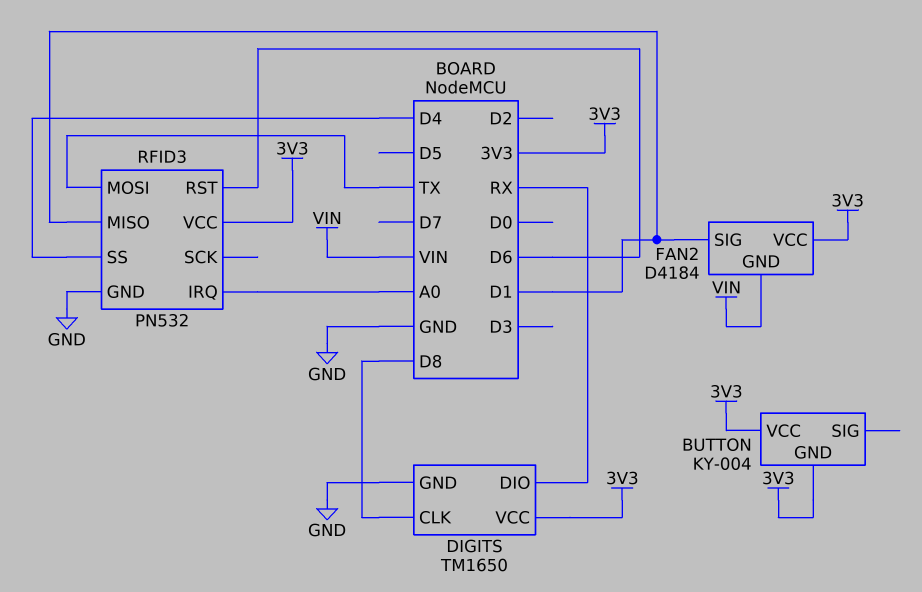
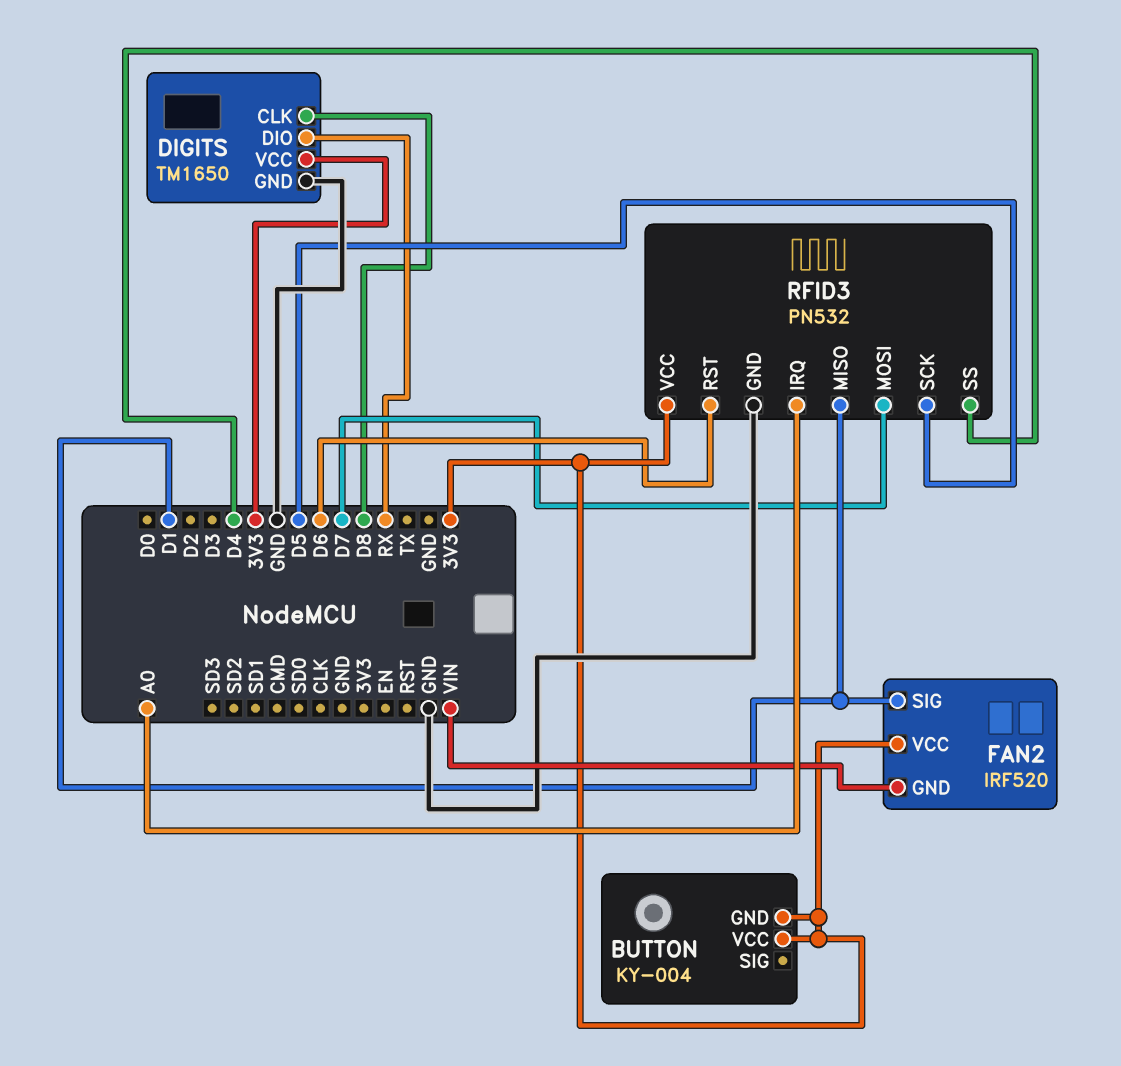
FAN2: D4184 -> IRF520
RFID3 pin MOSI: TX -> D7
RFID3 pin SCK: none -> D5

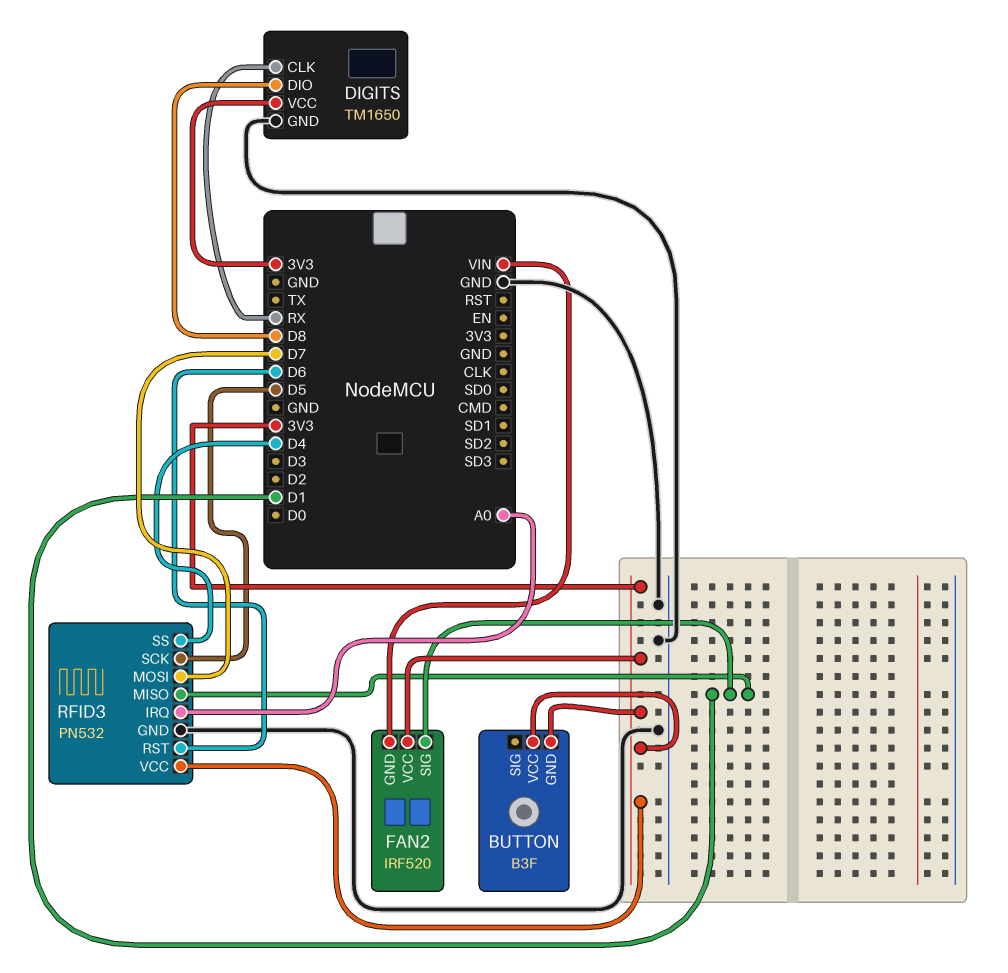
BUTTON: KY-004 -> B3F
DIGITS pin CLK: D8 -> RX
DIGITS pin DIO: RX -> D8

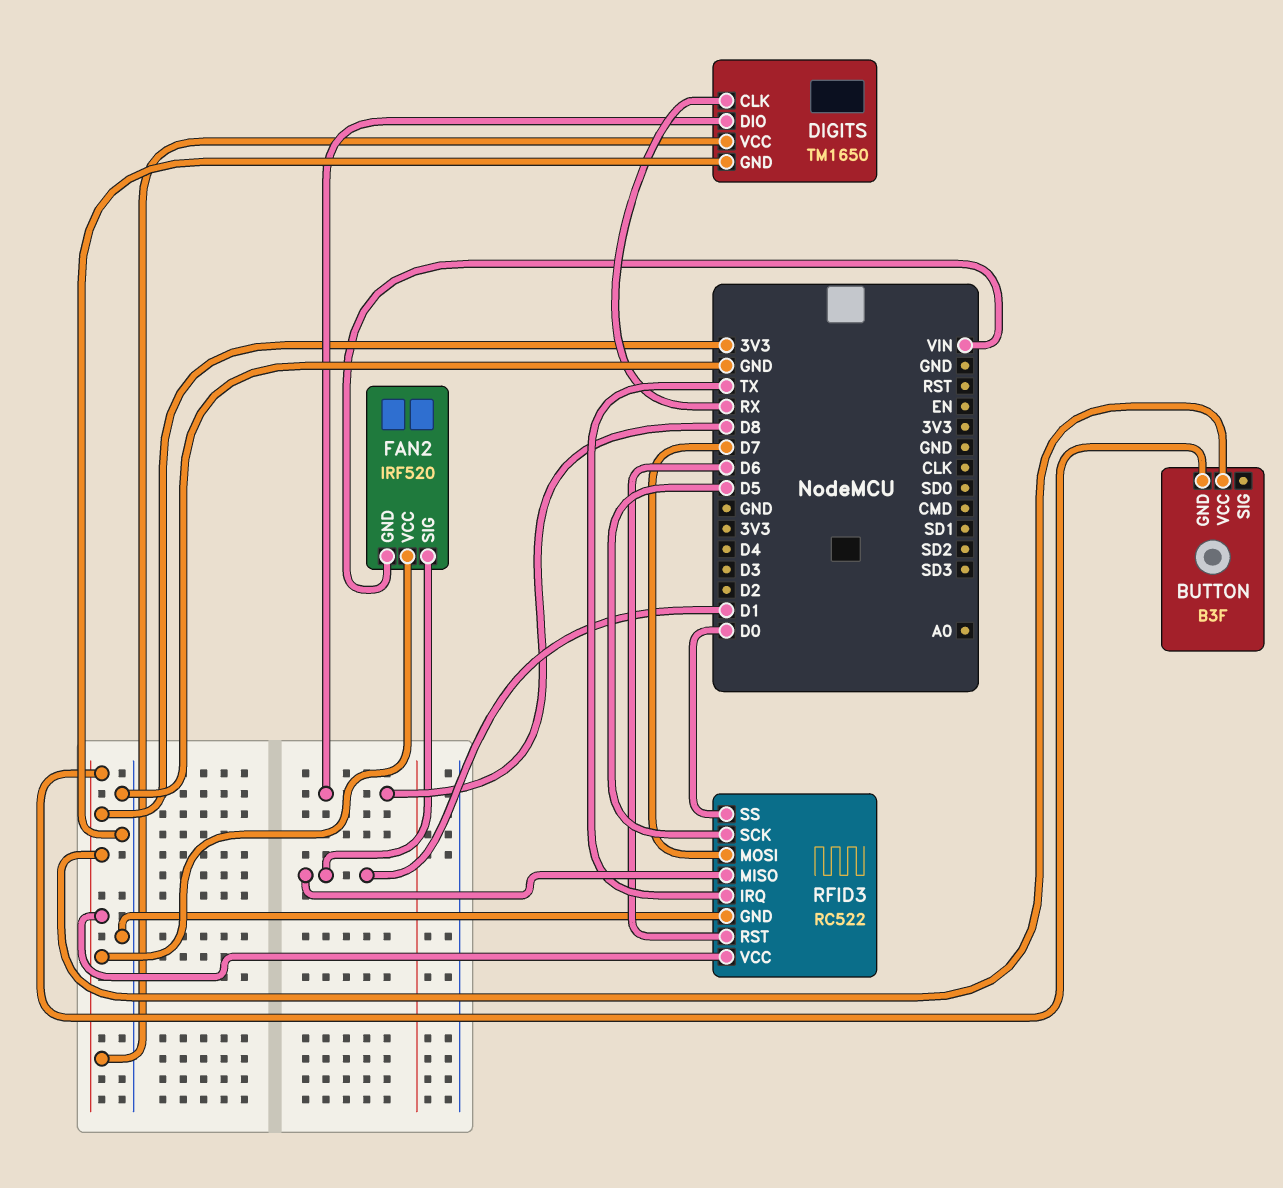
RFID3: PN532 -> RC522
RFID3 pin IRQ: A0 -> TX
RFID3 pin SS: D4 -> D0

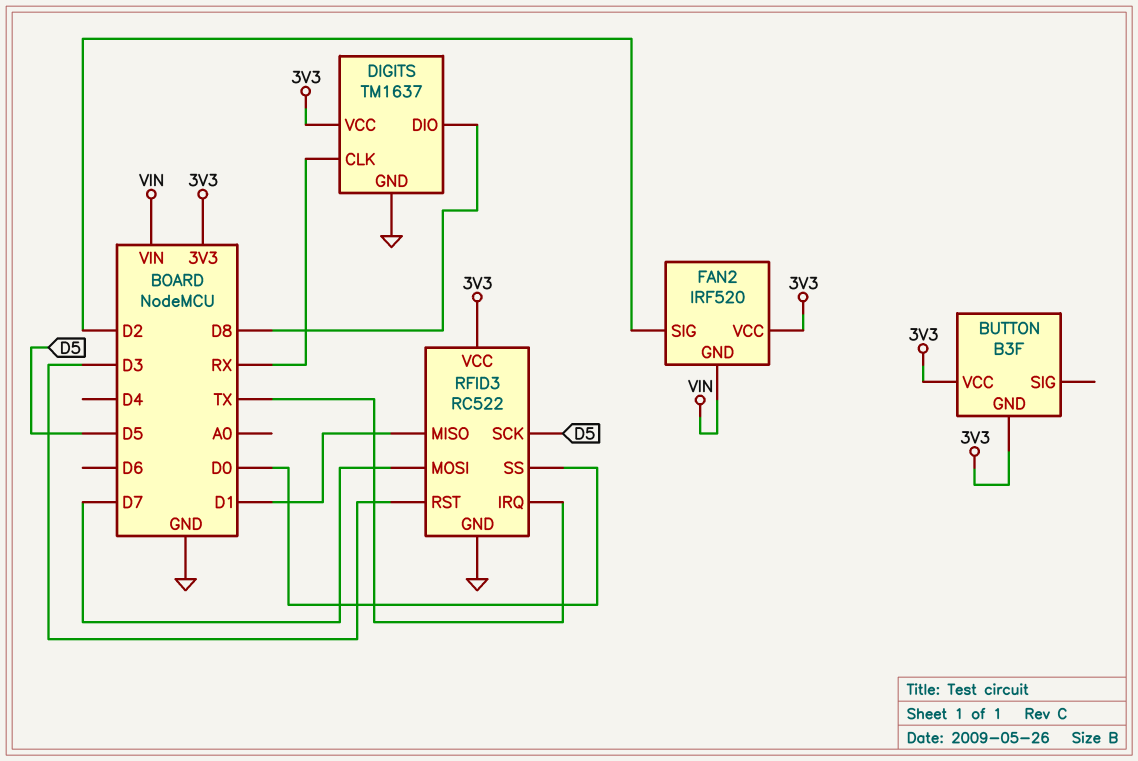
DIGITS: TM1650 -> TM1637
FAN2 pin SIG: D1 -> D2
RFID3 pin RST: D6 -> D3

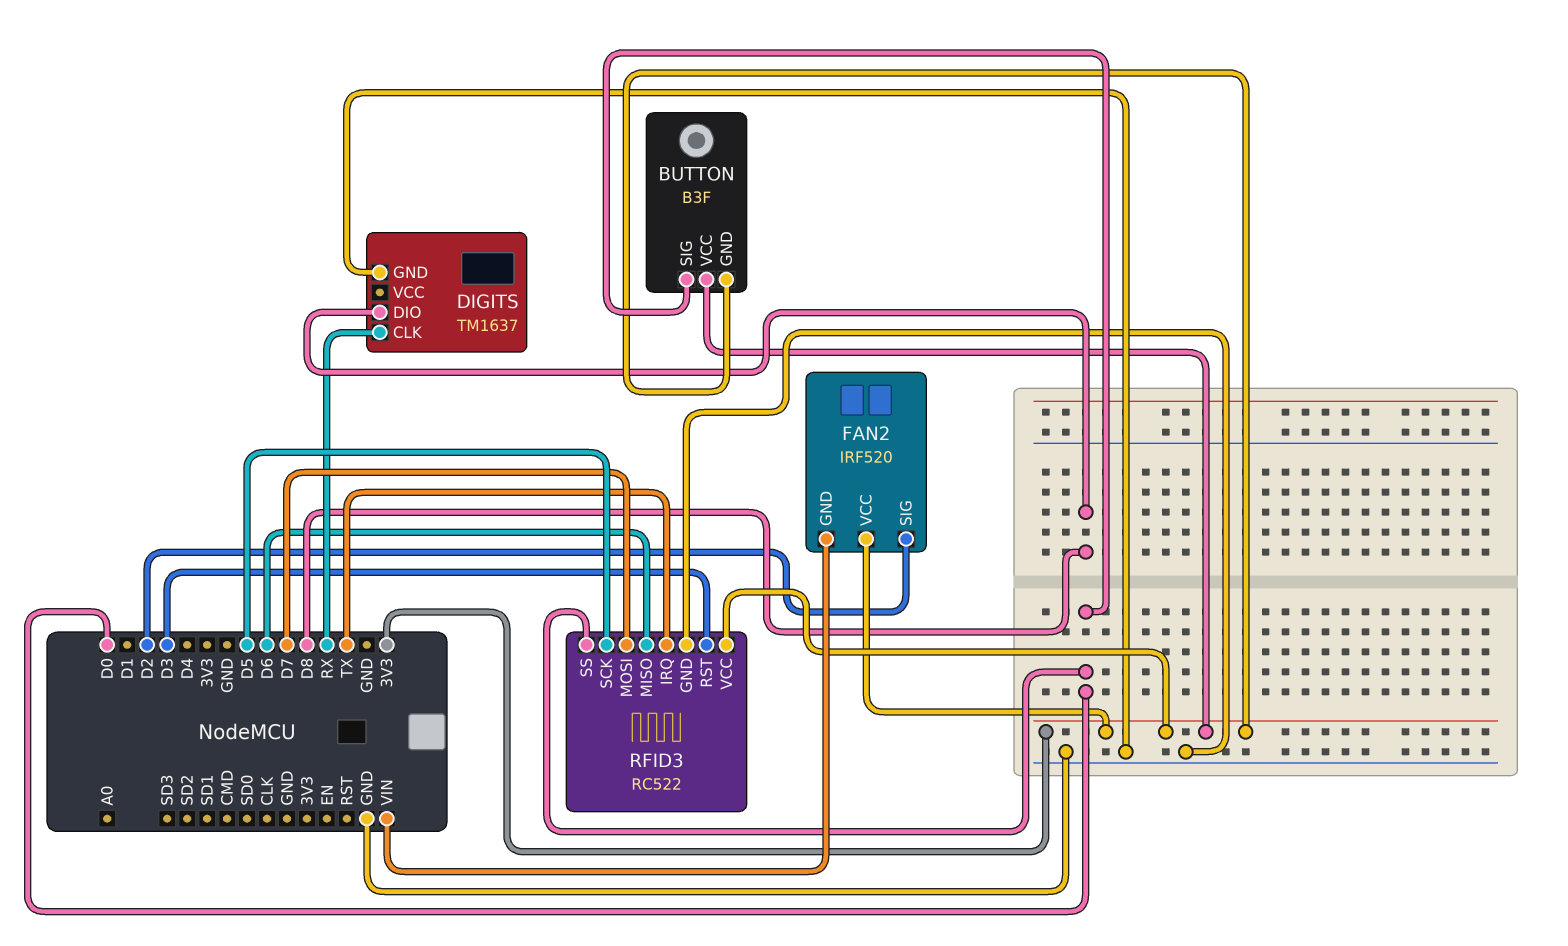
BUTTON pin SIG: none -> D0
DIGITS pin VCC: 3V3 -> none
RFID3 pin MISO: D1 -> D6

